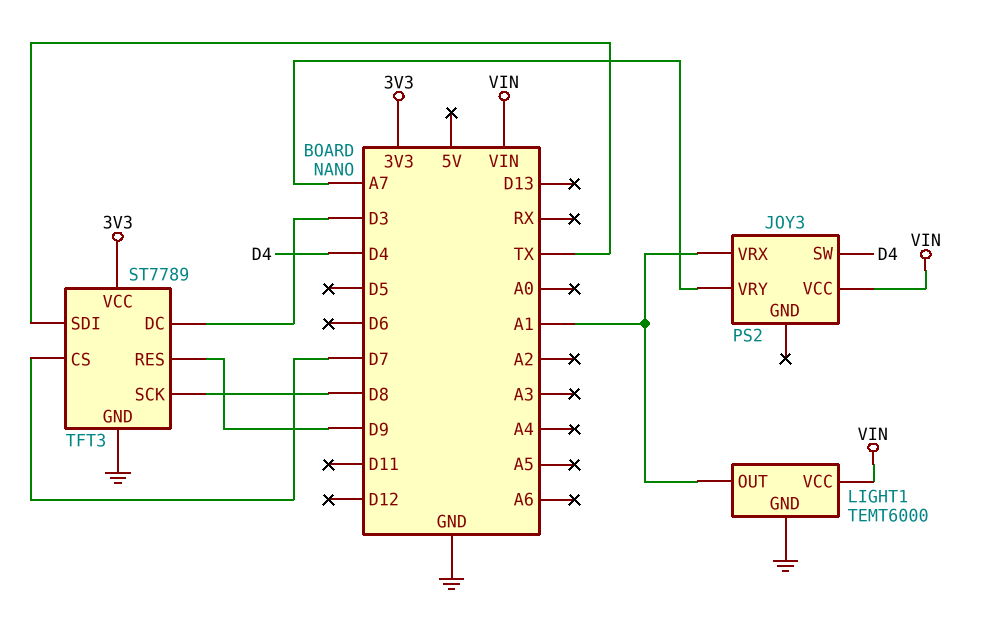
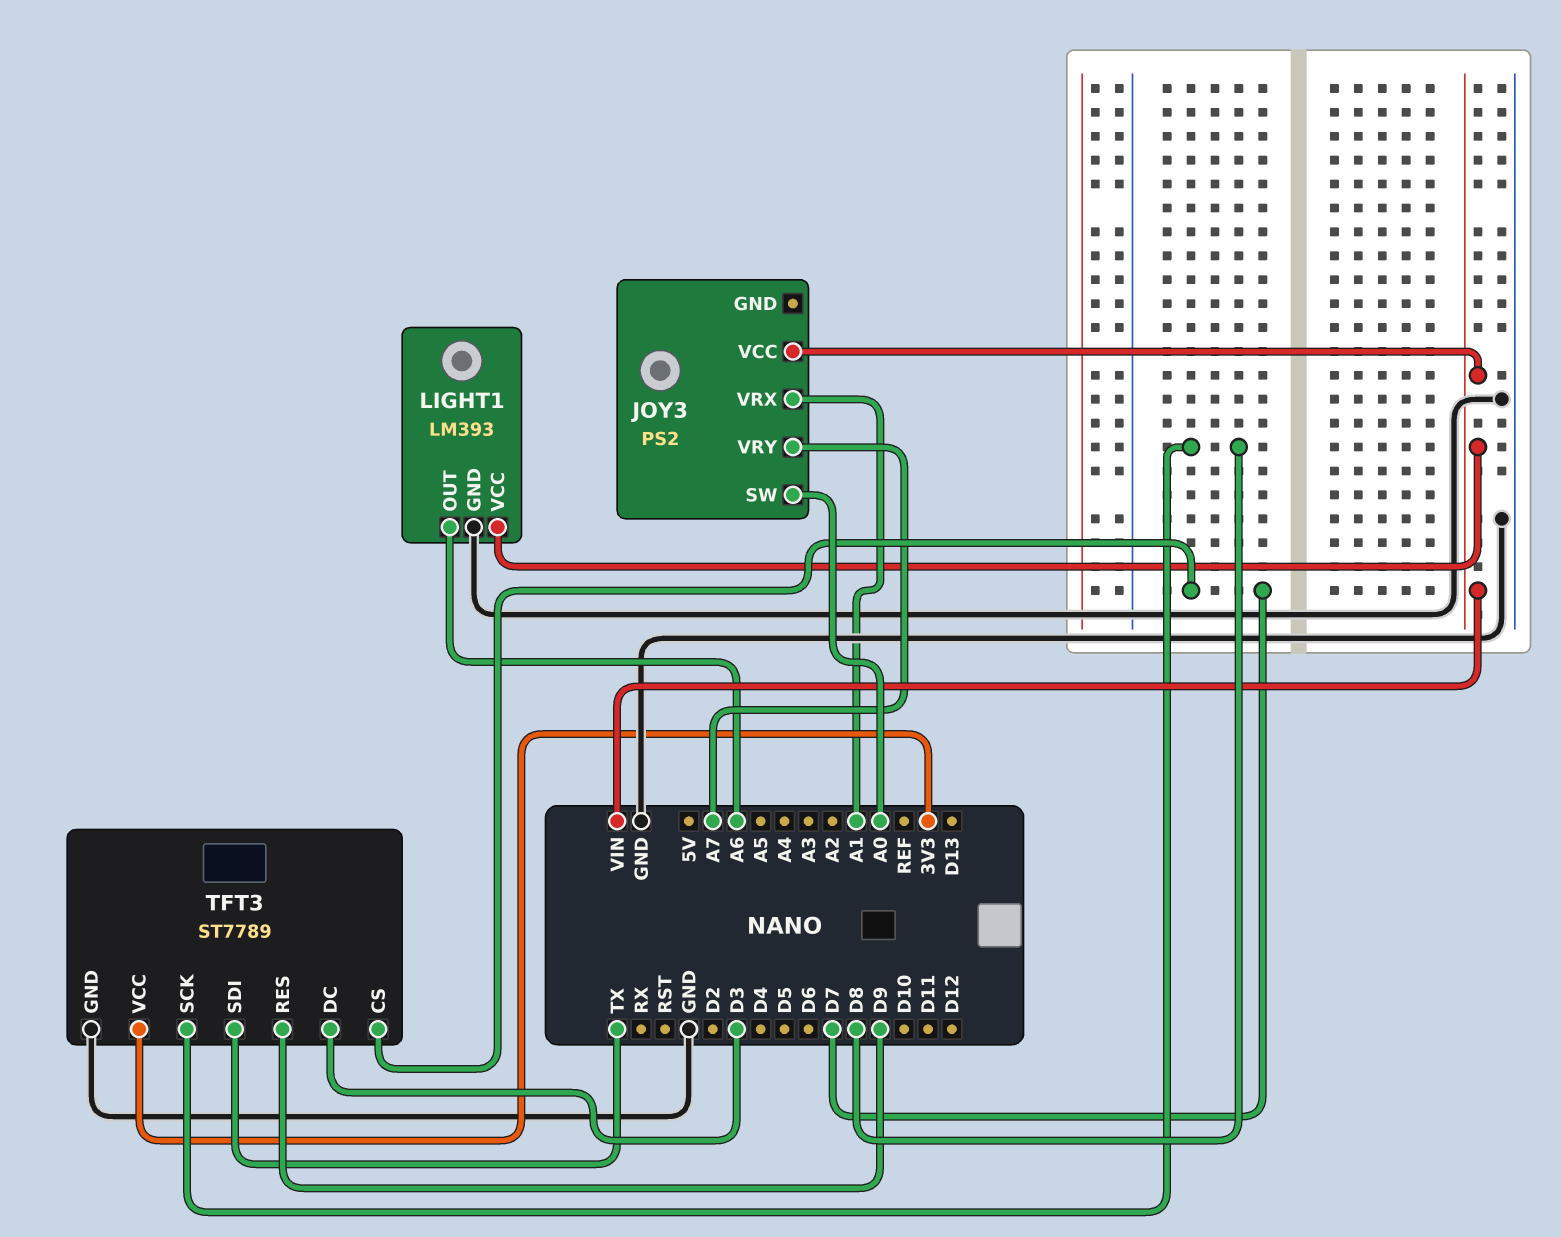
JOY3 pin SW: D4 -> A0
LIGHT1: TEMT6000 -> LM393
LIGHT1 pin OUT: A1 -> A6

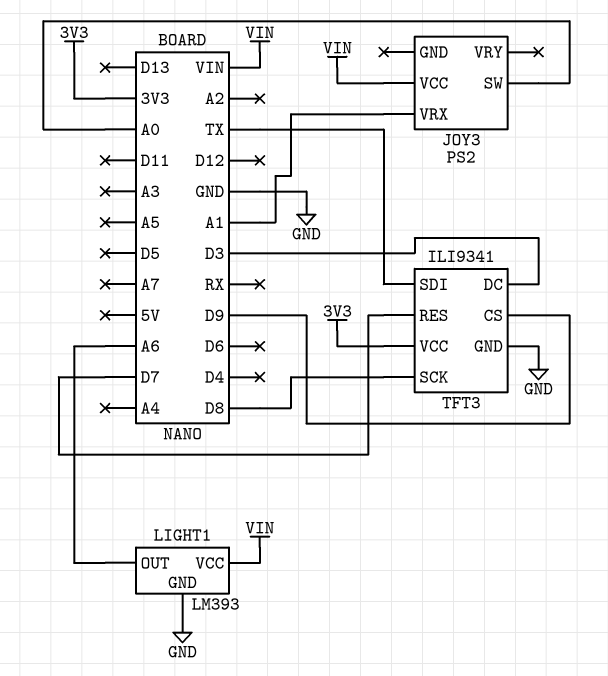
JOY3 pin VRY: A7 -> none
TFT3: ST7789 -> ILI9341
TFT3 pin CS: D7 -> D9
TFT3 pin RES: D9 -> D7

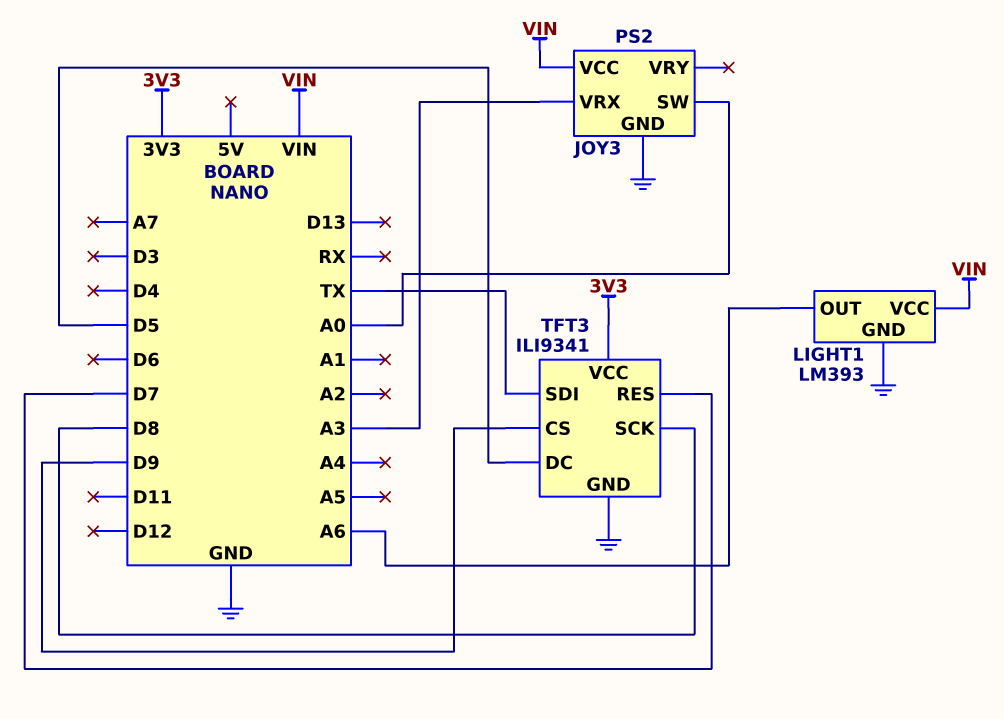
JOY3 pin GND: none -> GND
JOY3 pin VRX: A1 -> A3
TFT3 pin DC: D3 -> D5

